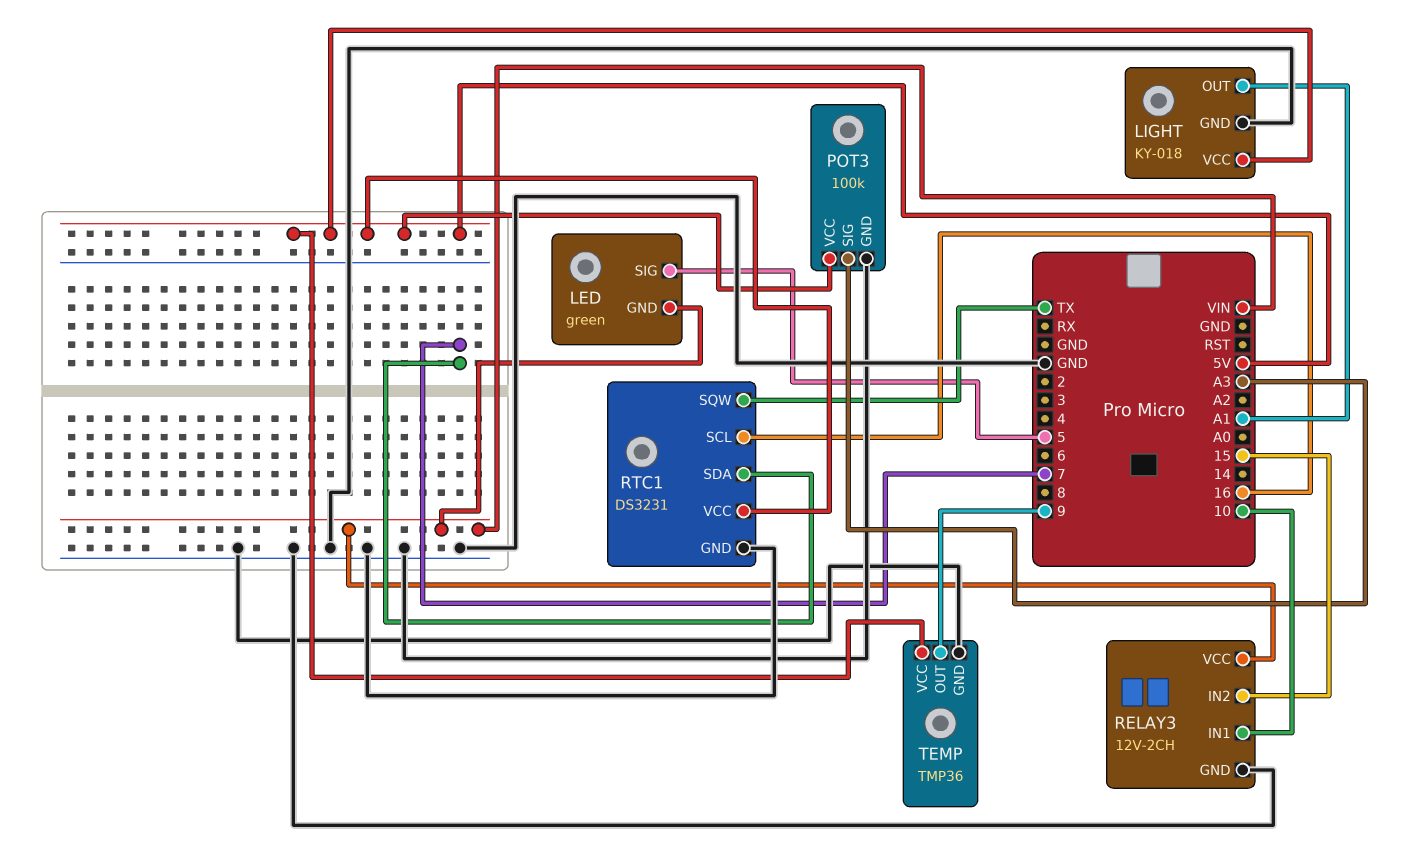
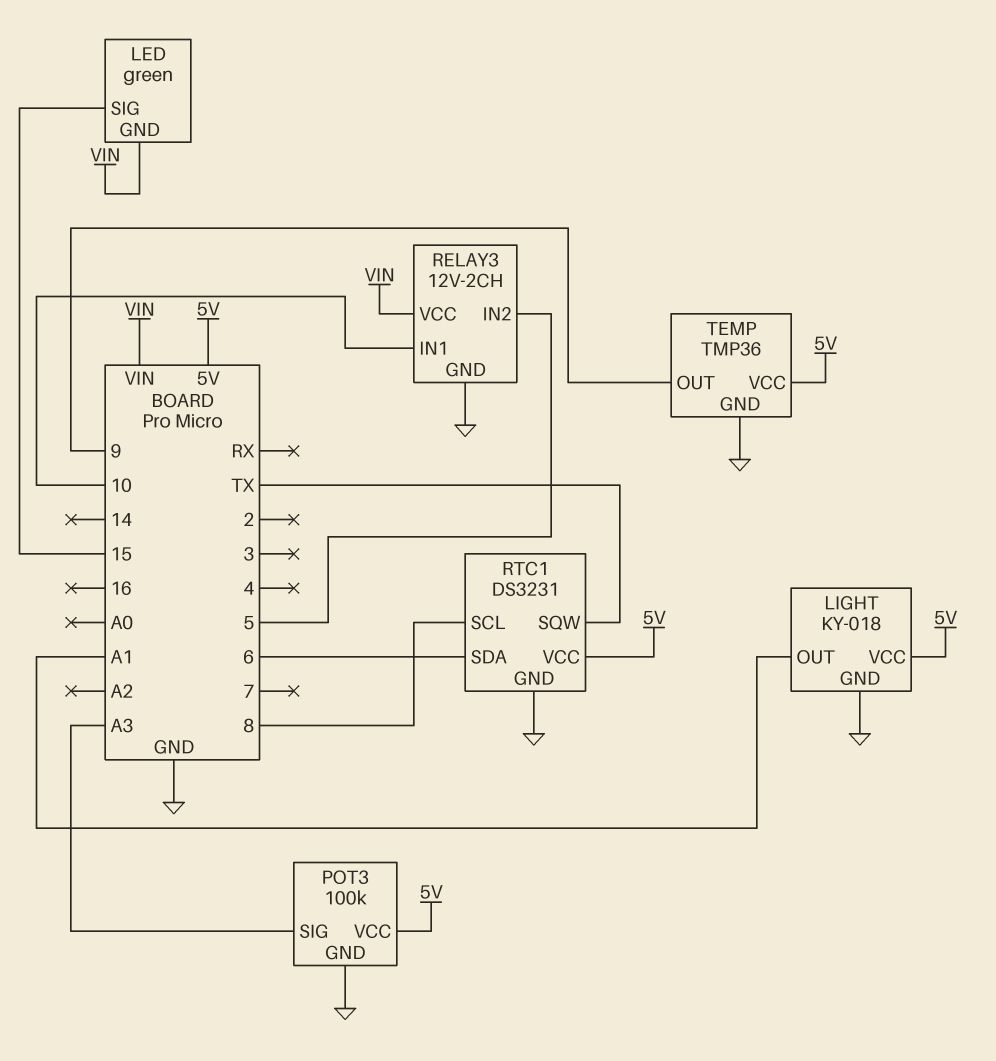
LED pin SIG: 5 -> 15
RELAY3 pin IN2: 15 -> 5
RTC1 pin SCL: 16 -> 8
RTC1 pin SDA: 7 -> 6

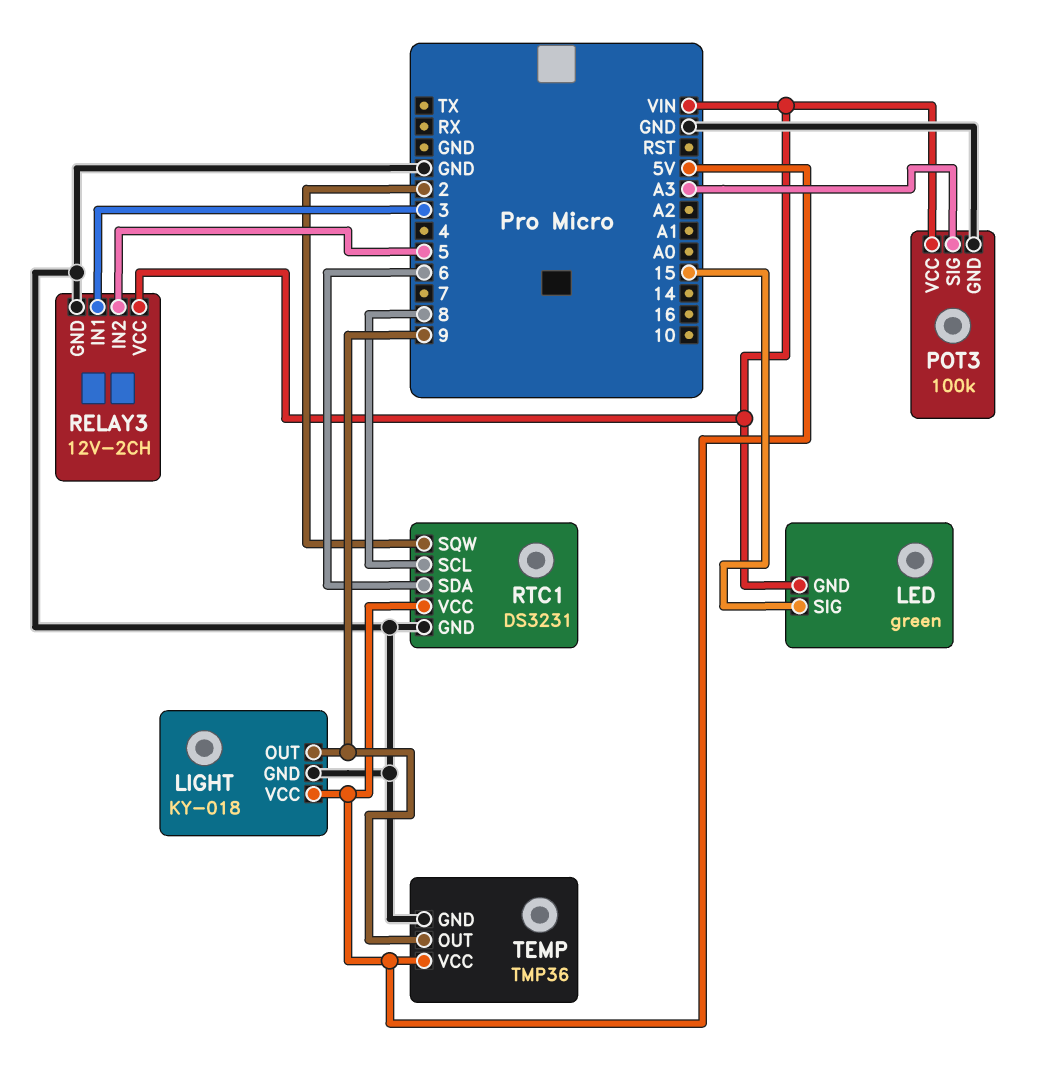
LIGHT pin OUT: A1 -> 9
POT3 pin VCC: 5V -> VIN
RELAY3 pin IN1: 10 -> 3
RTC1 pin SQW: TX -> 2

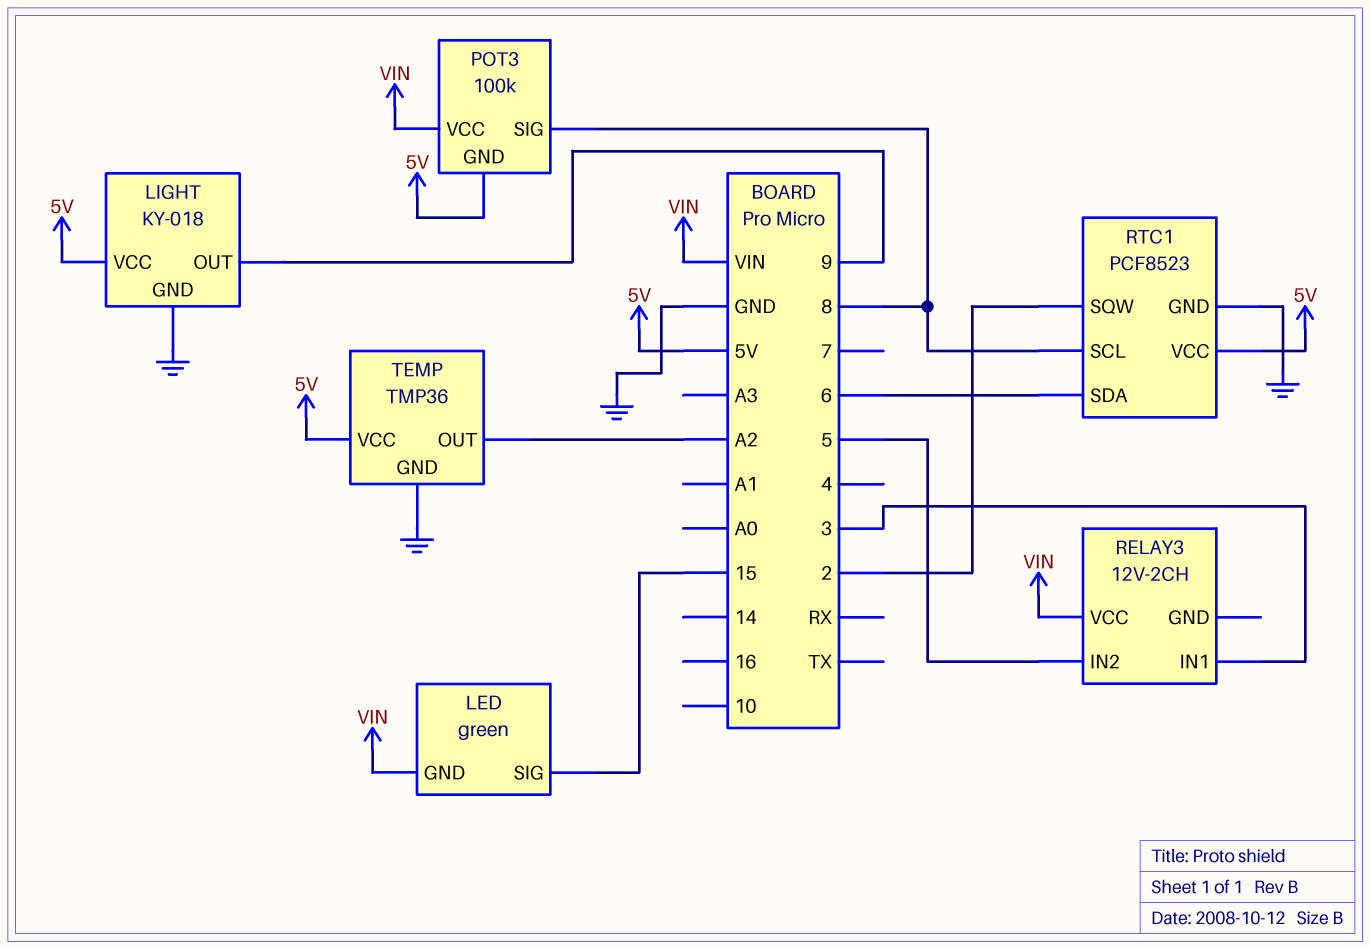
POT3 pin GND: GND -> 5V
POT3 pin SIG: A3 -> 8
RELAY3 pin GND: GND -> none
RTC1: DS3231 -> PCF8523
TEMP pin OUT: 9 -> A2

